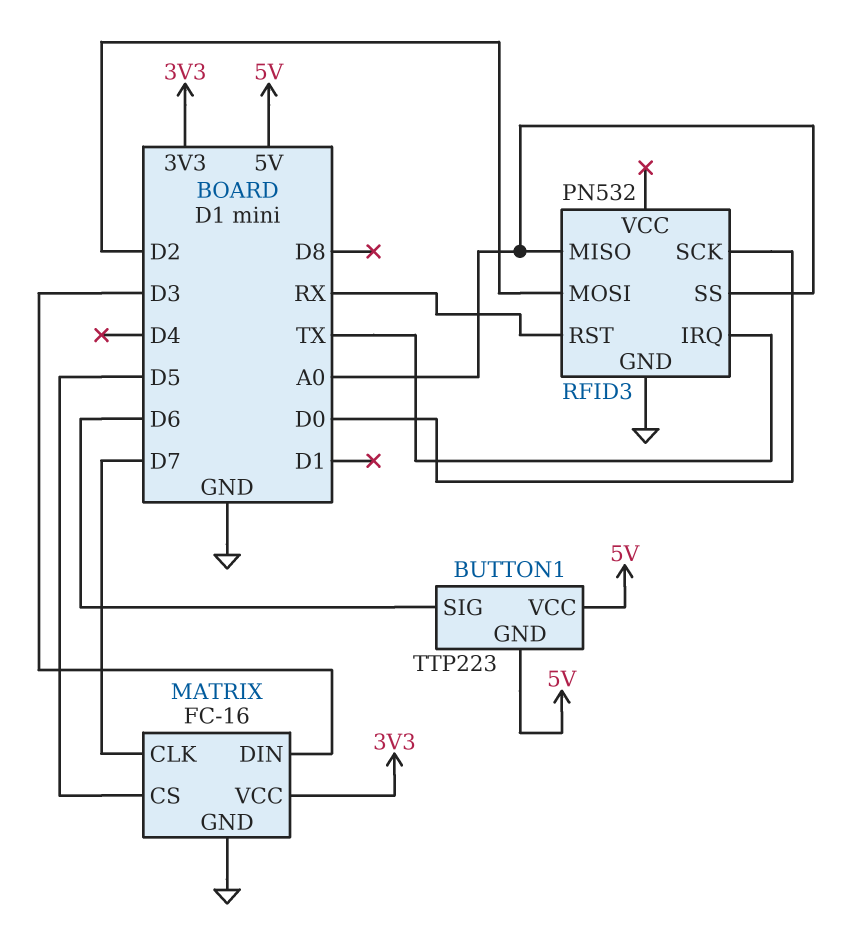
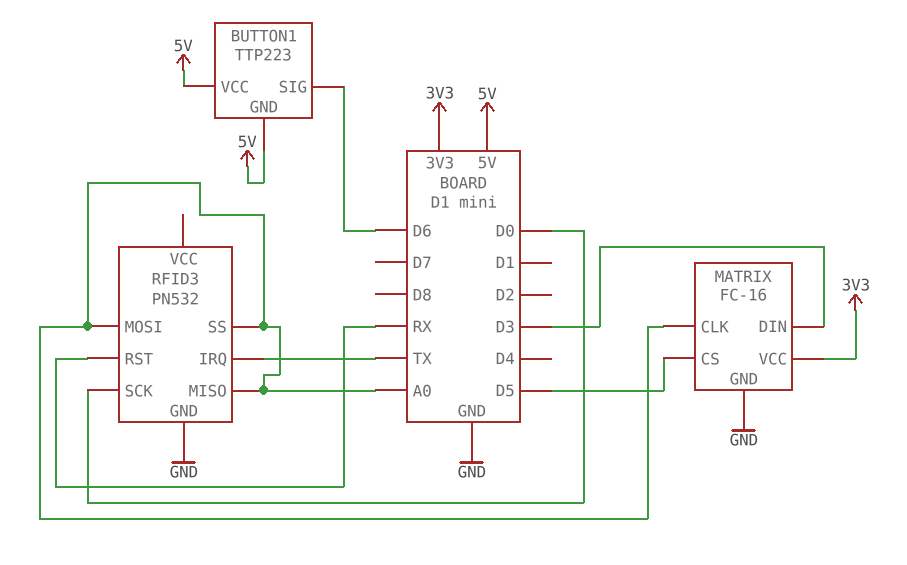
MATRIX pin CLK: D7 -> A0
RFID3 pin MOSI: D2 -> A0

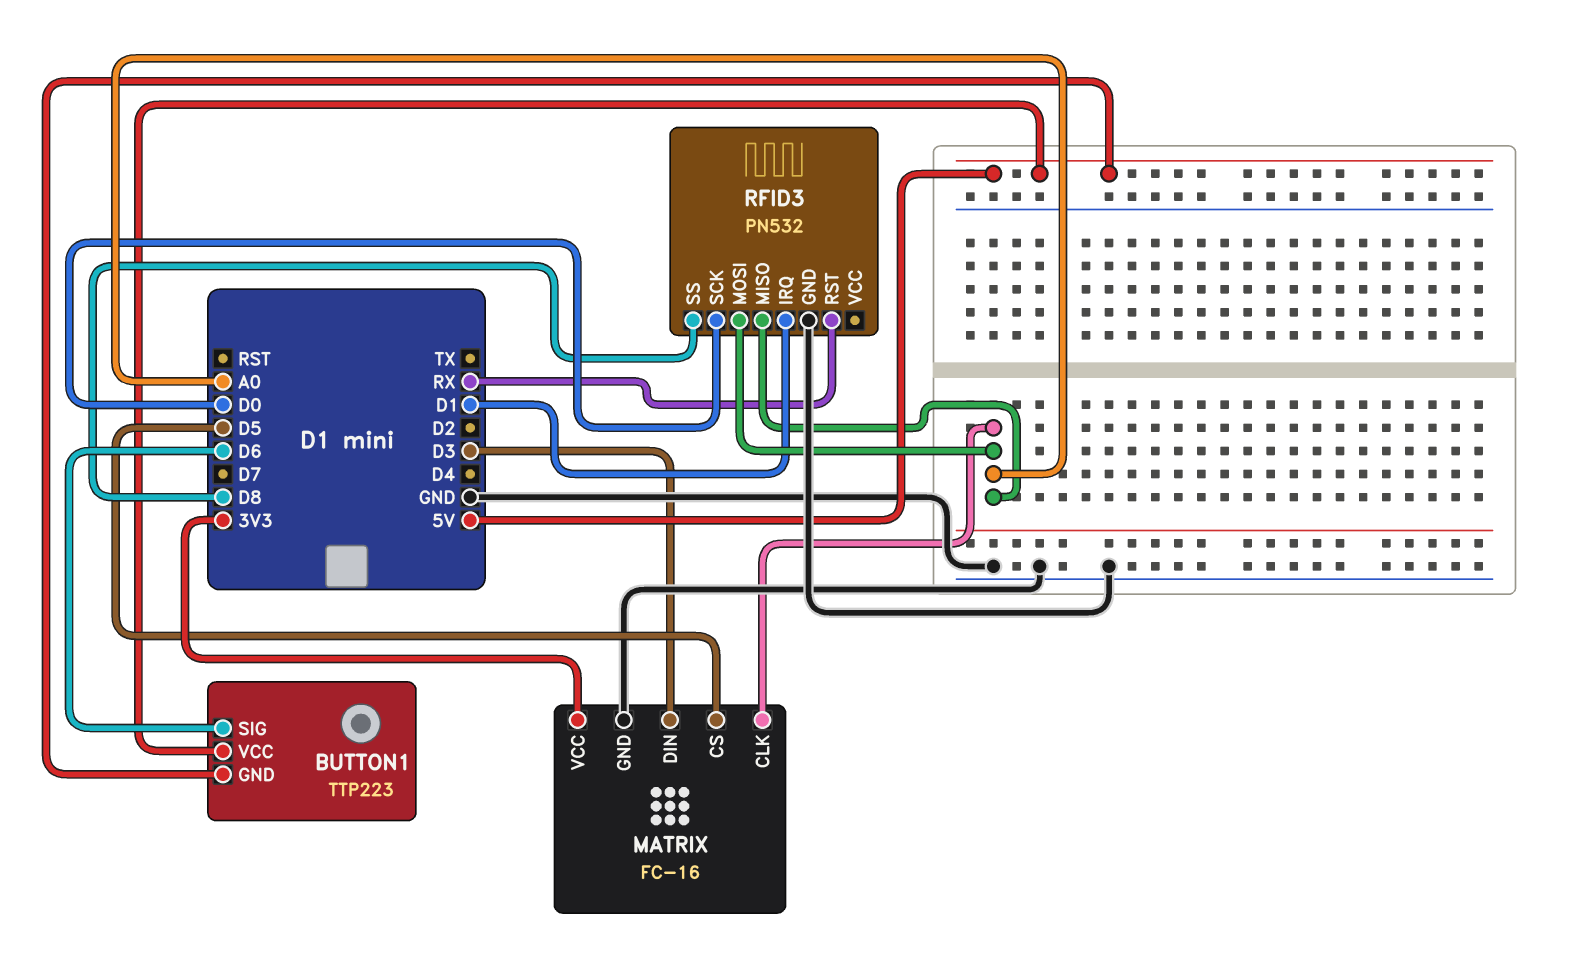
RFID3 pin IRQ: TX -> D1
RFID3 pin SS: A0 -> D8

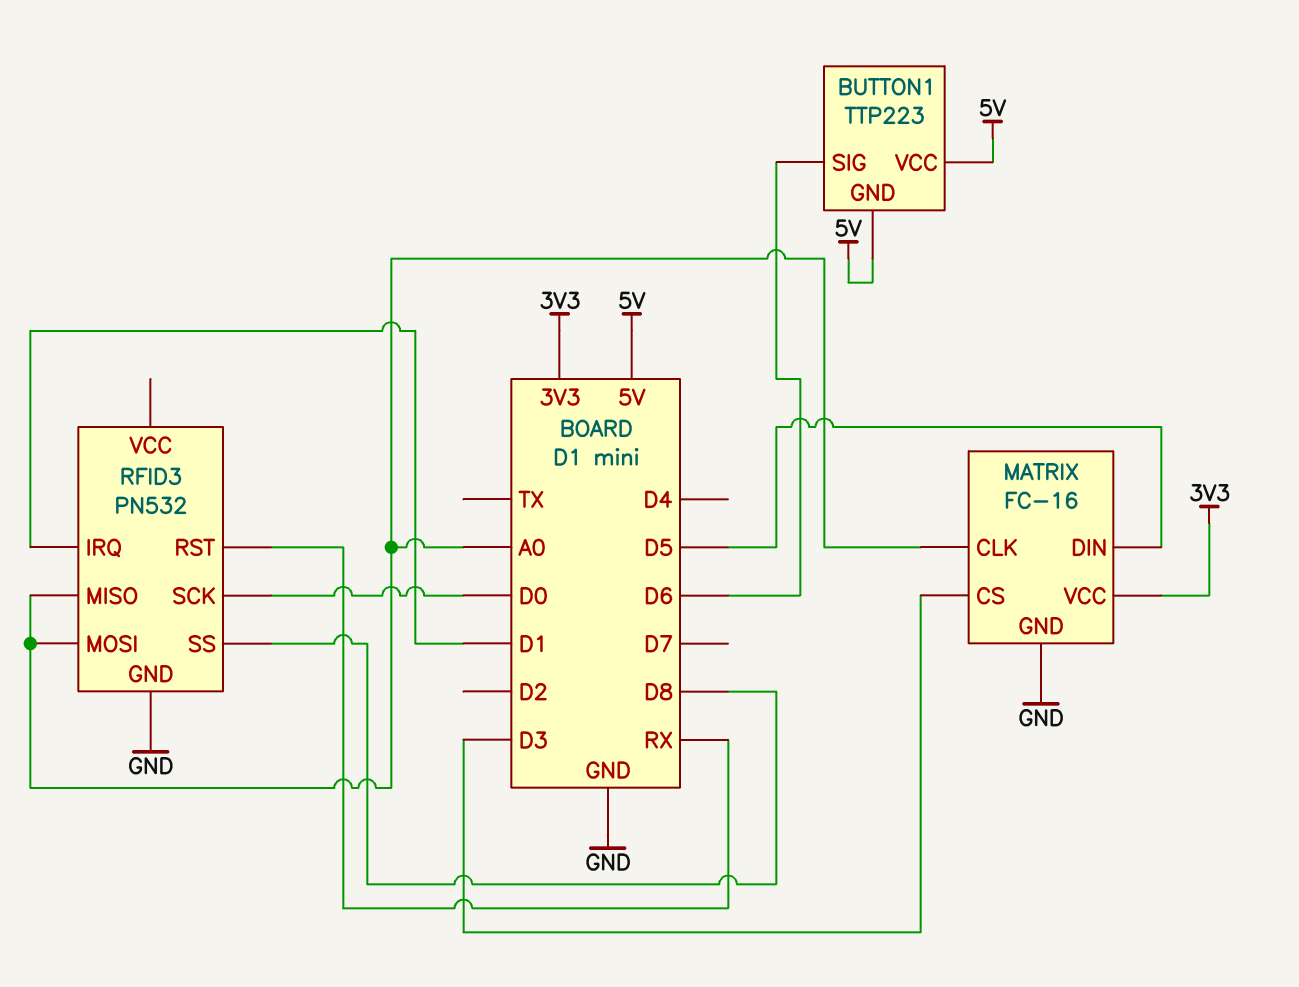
MATRIX pin CS: D5 -> D3
MATRIX pin DIN: D3 -> D5

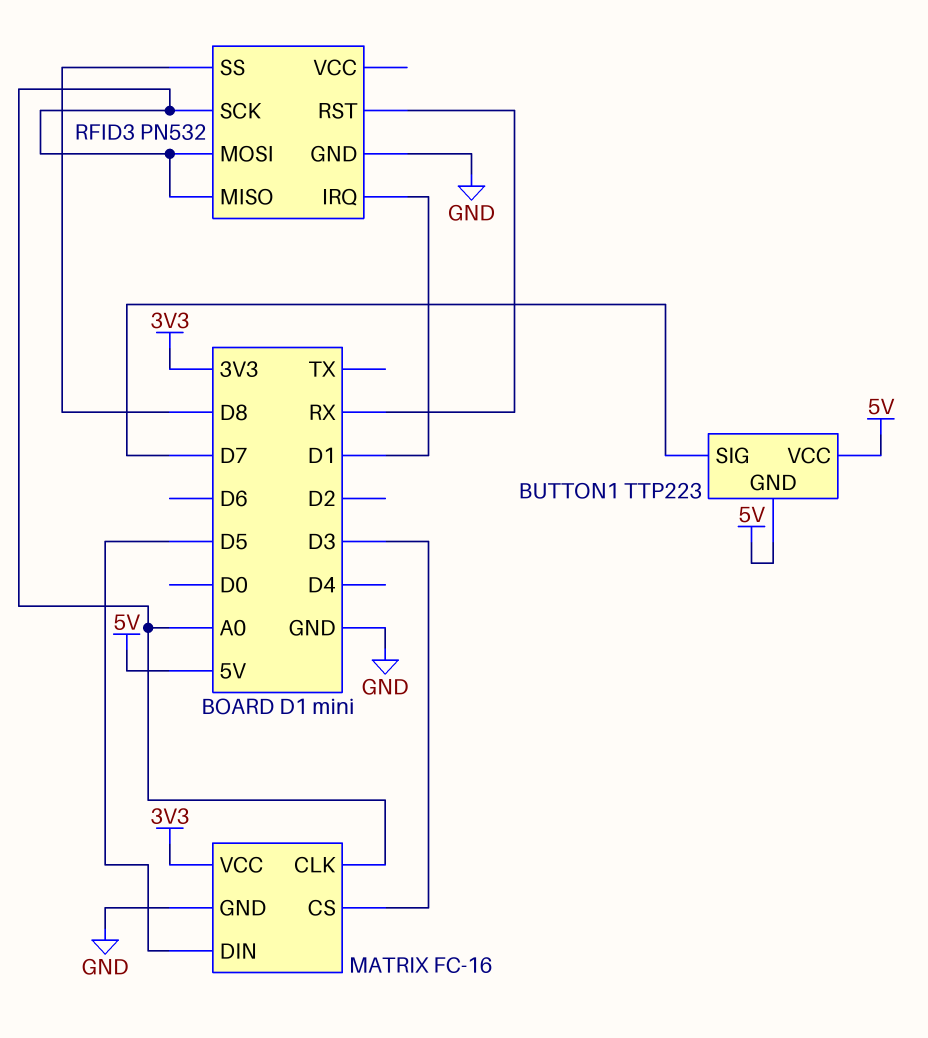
BUTTON1 pin SIG: D6 -> D7
RFID3 pin SCK: D0 -> A0

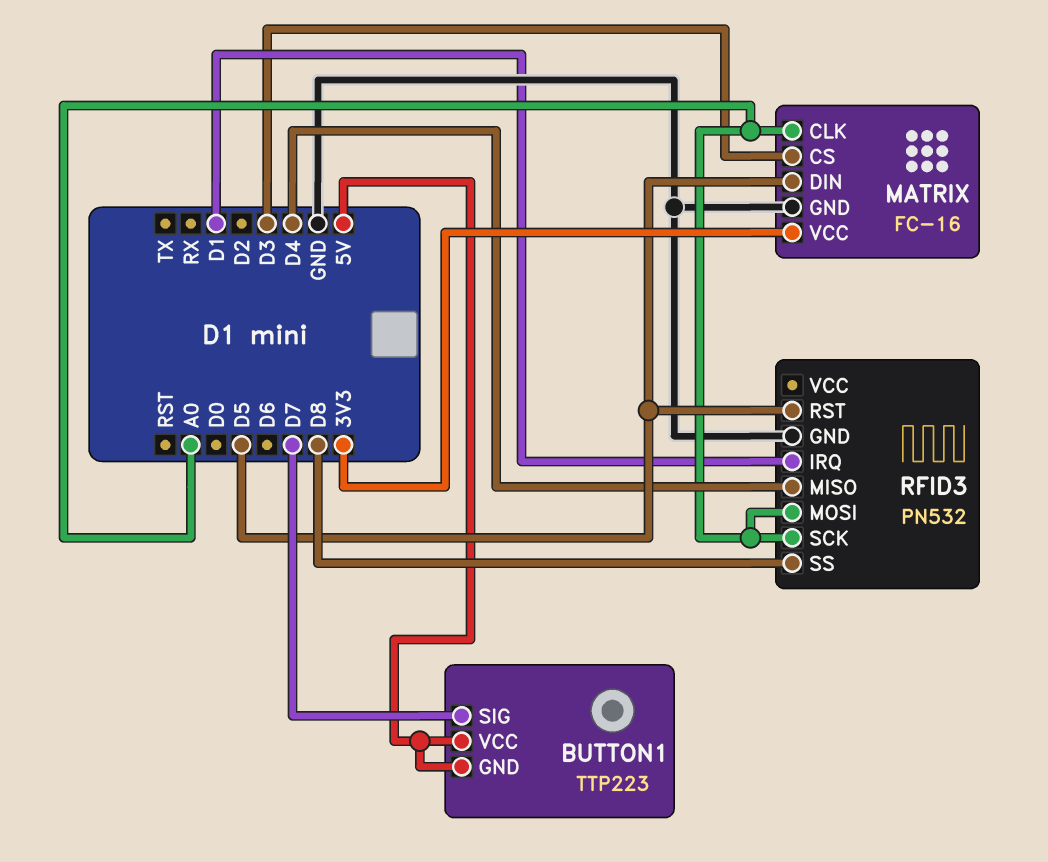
RFID3 pin MISO: A0 -> D4
RFID3 pin RST: RX -> D5

